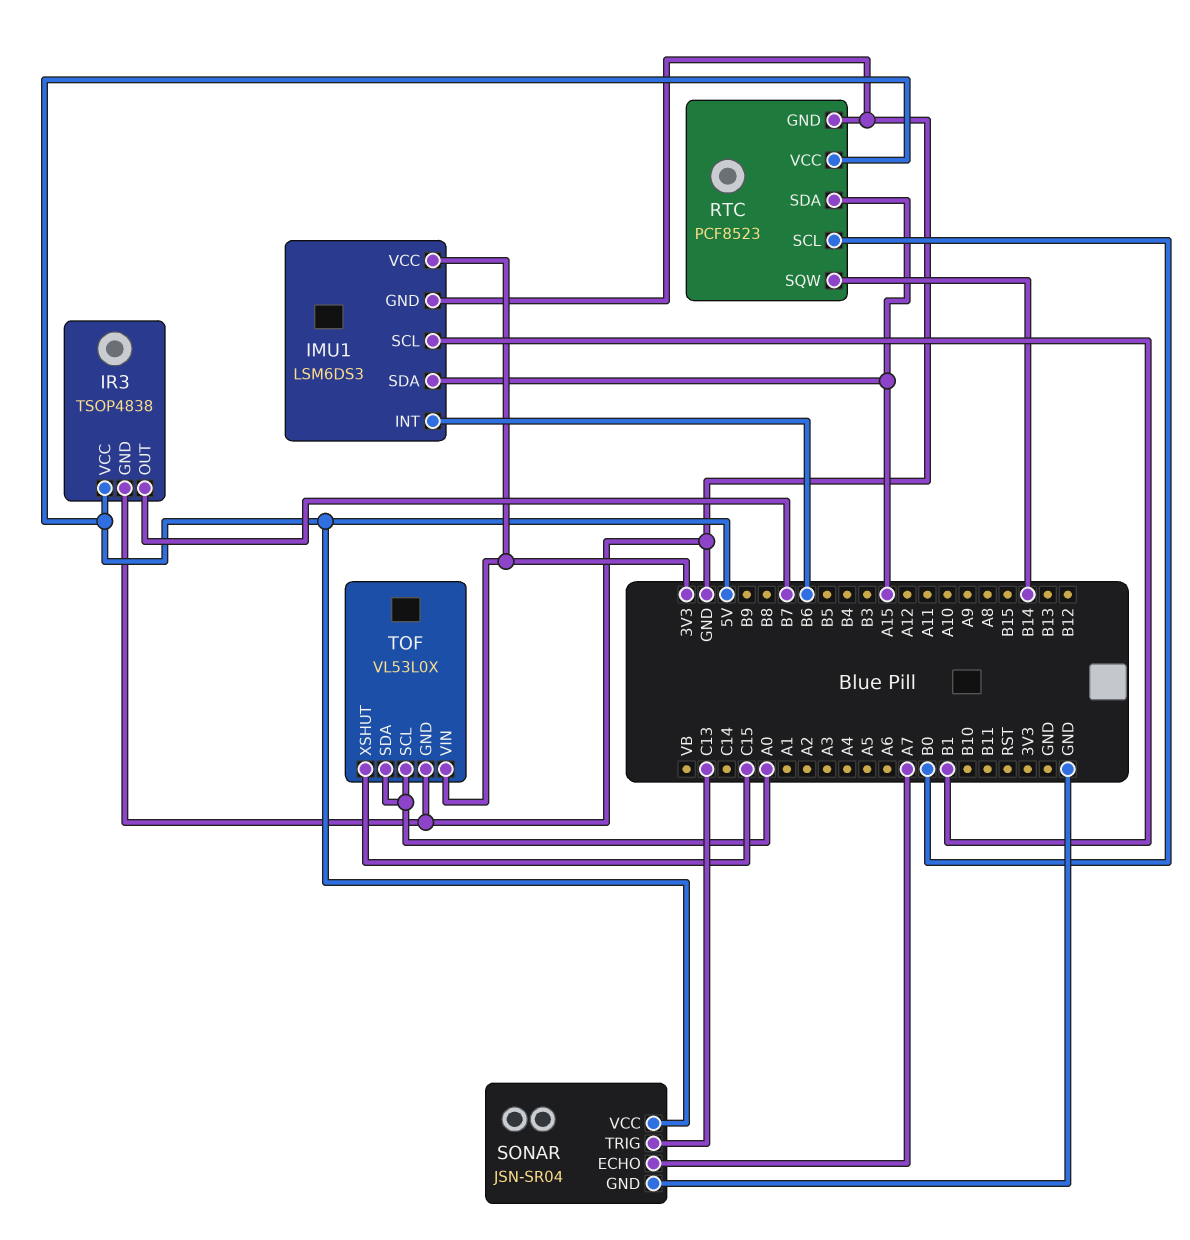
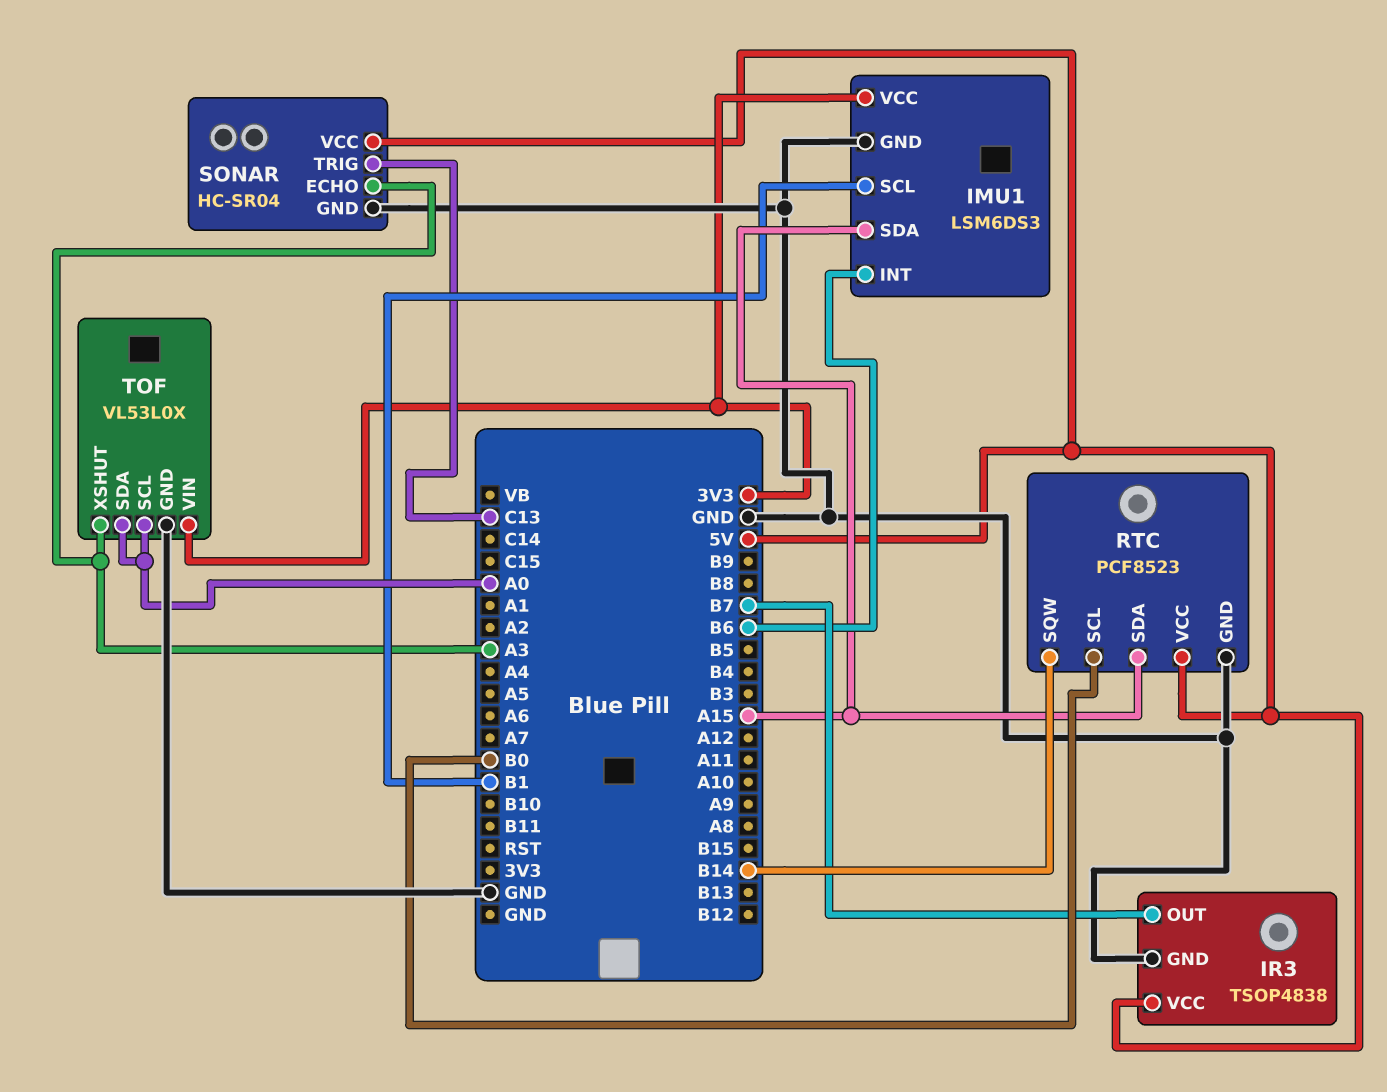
SONAR: JSN-SR04 -> HC-SR04
SONAR pin ECHO: A7 -> A3
TOF pin XSHUT: C15 -> A3

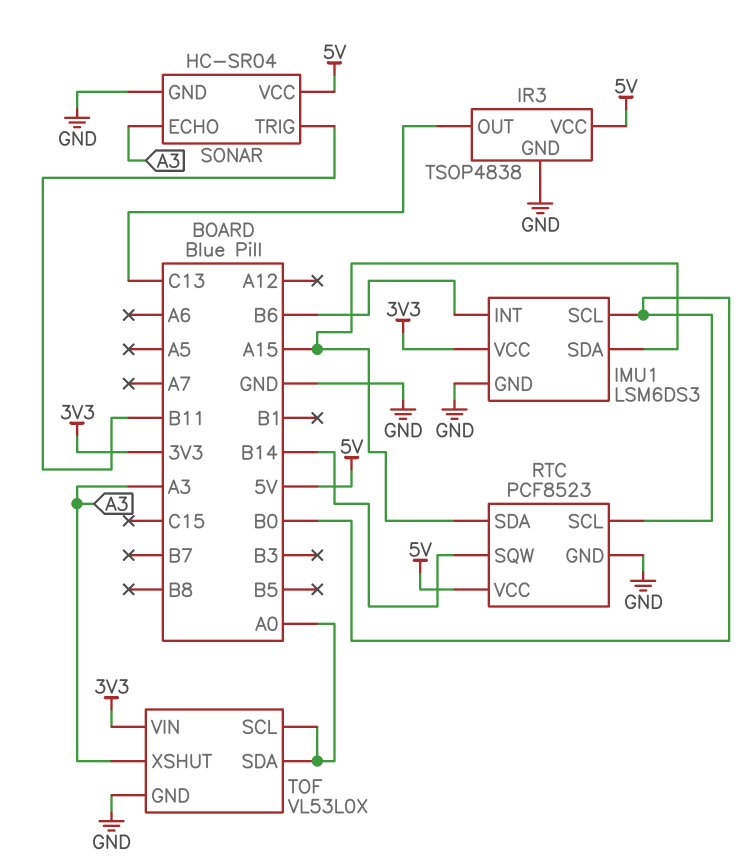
IMU1 pin SCL: B1 -> B0
IR3 pin OUT: B7 -> C13
SONAR pin TRIG: C13 -> B11

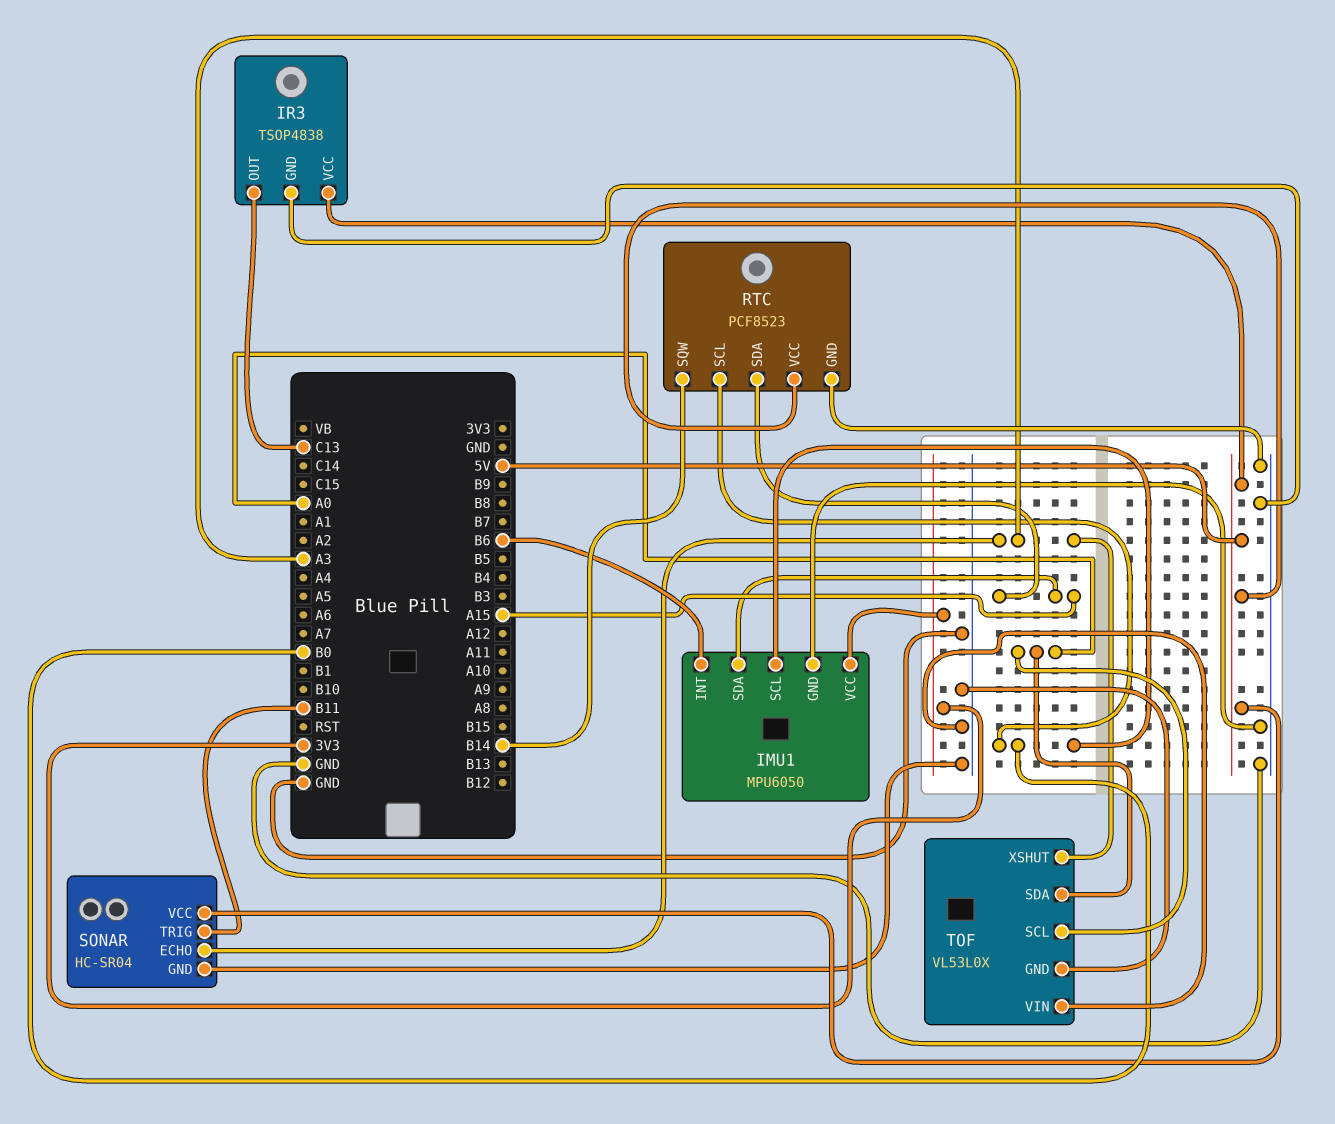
IMU1: LSM6DS3 -> MPU6050
TOF pin VIN: 3V3 -> GND

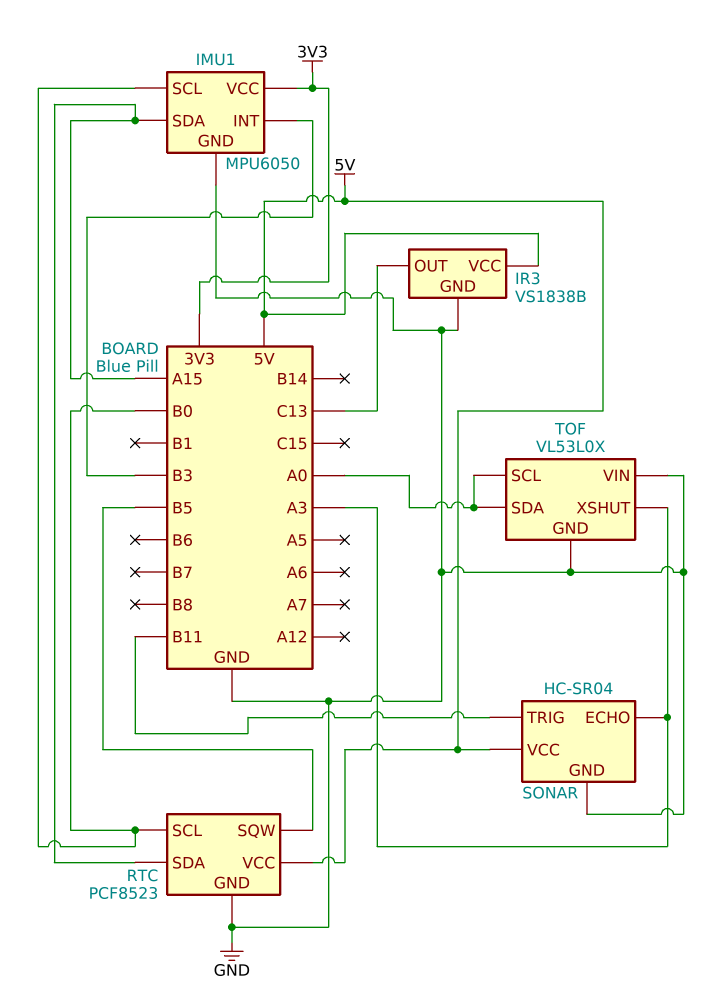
IMU1 pin INT: B6 -> B3
IR3: TSOP4838 -> VS1838B
RTC pin SQW: B14 -> B5

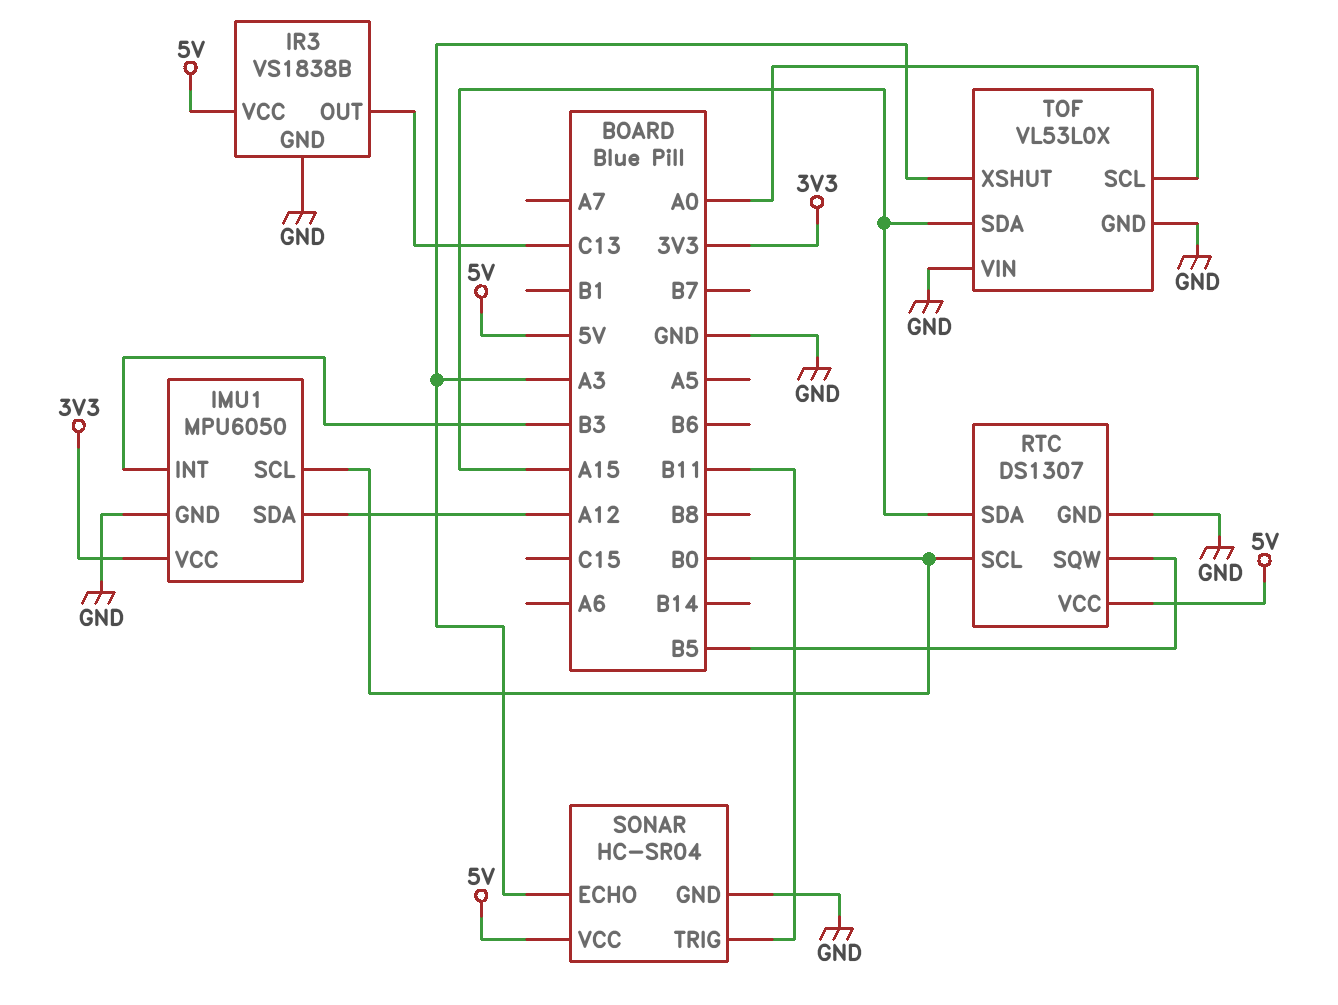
IMU1 pin SDA: A15 -> A12
RTC: PCF8523 -> DS1307
TOF pin SDA: A0 -> A15

